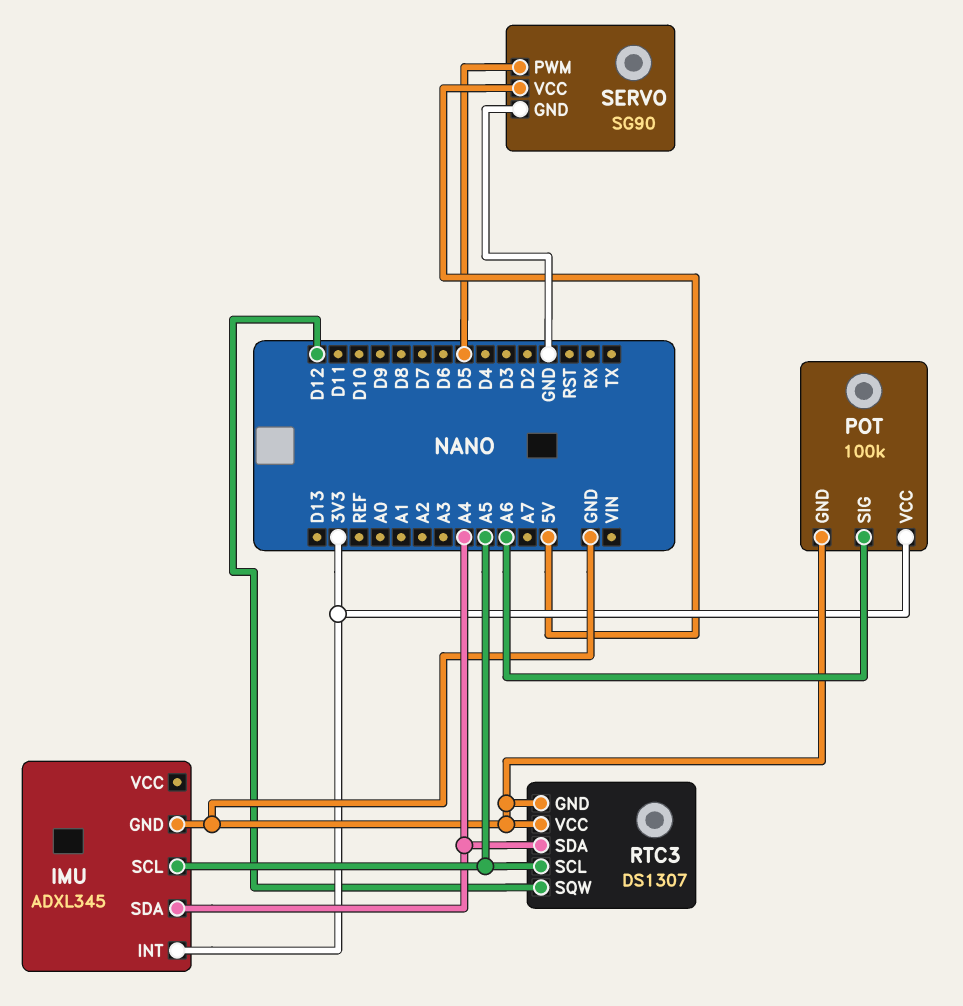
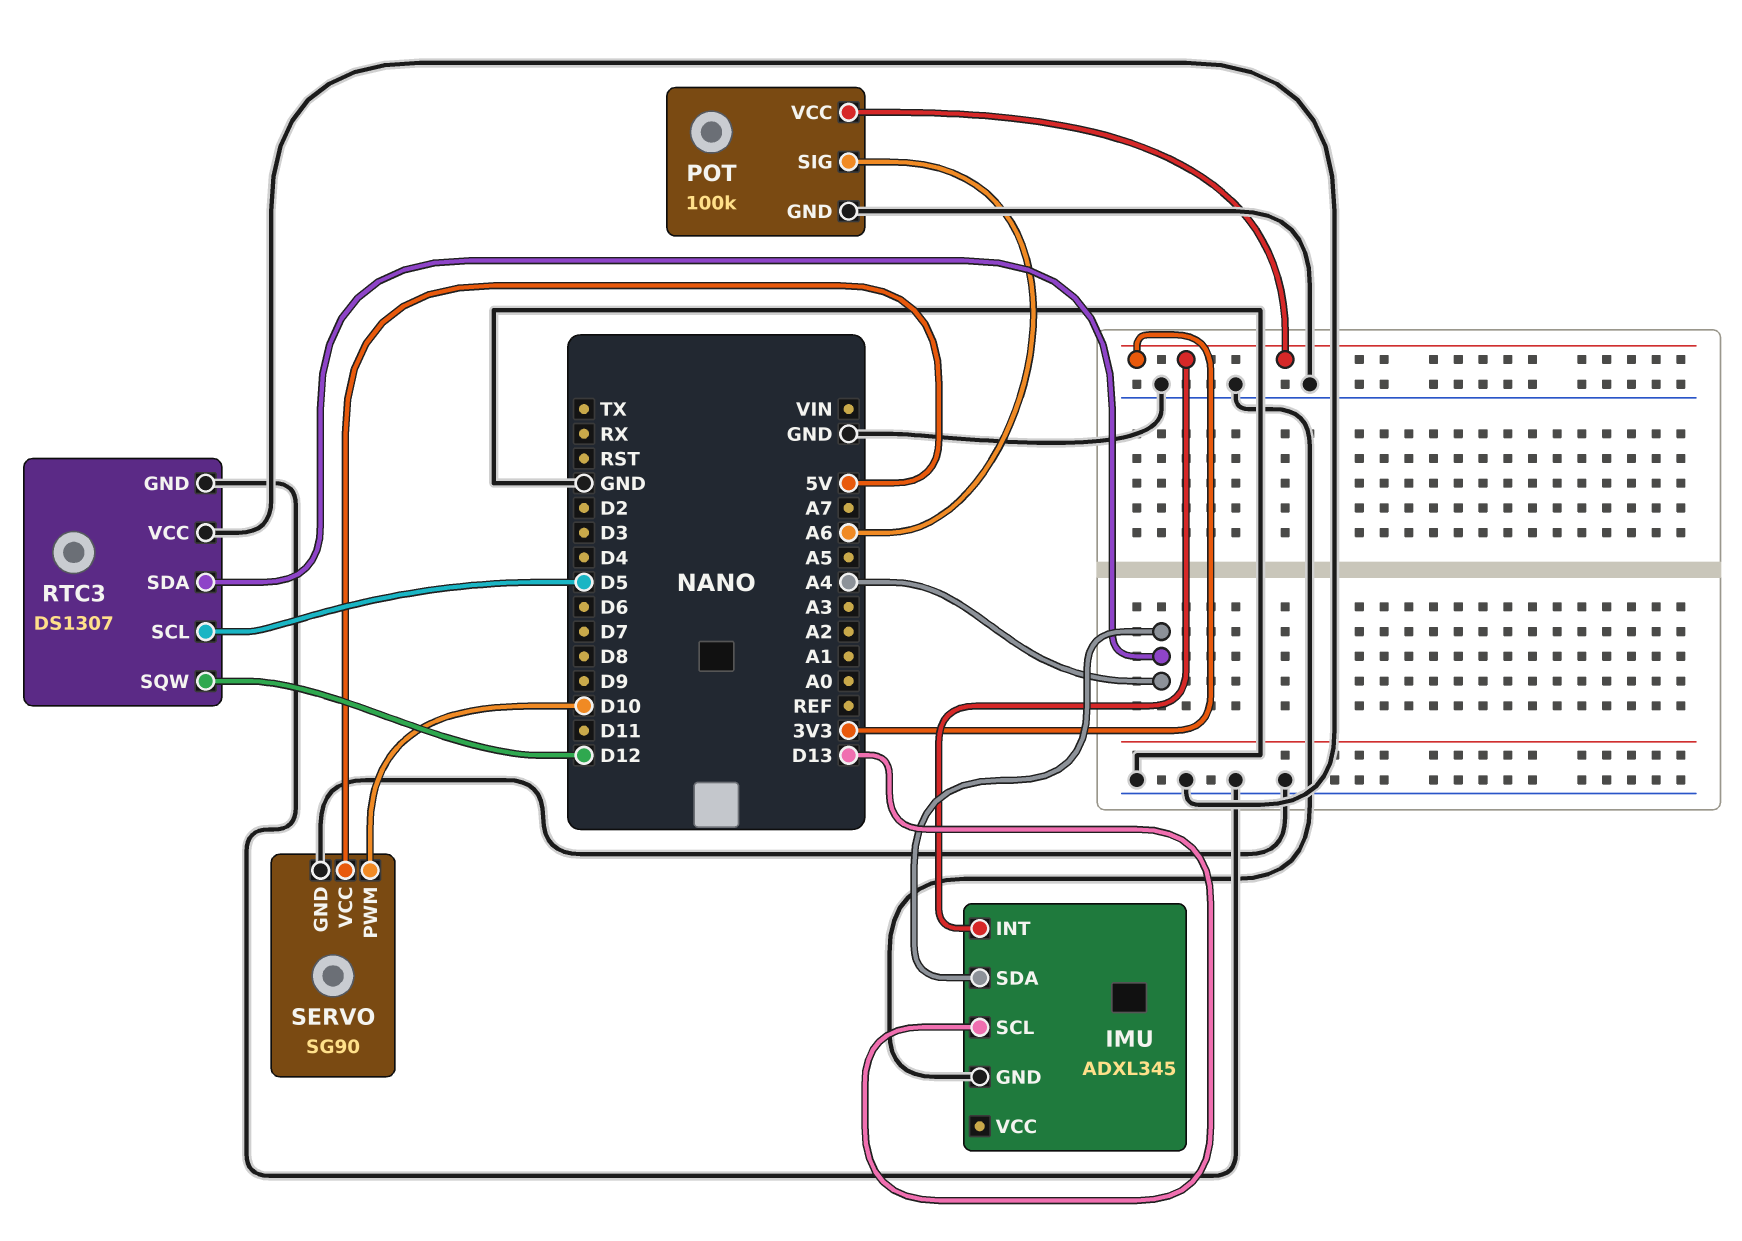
IMU pin SCL: A5 -> D13
RTC3 pin SCL: A5 -> D5
SERVO pin PWM: D5 -> D10

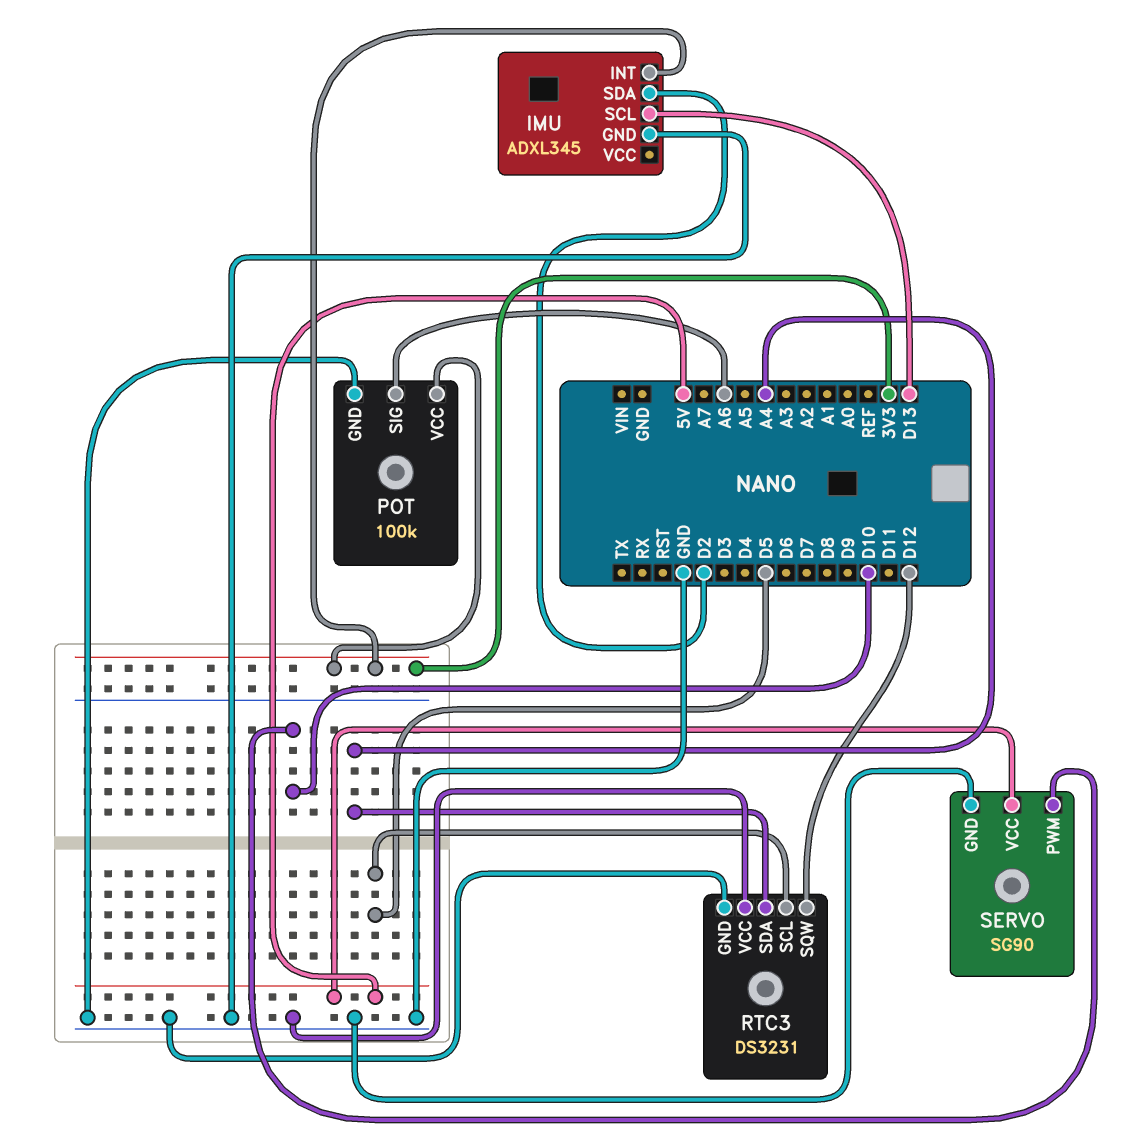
IMU pin SDA: A4 -> D2
RTC3: DS1307 -> DS3231

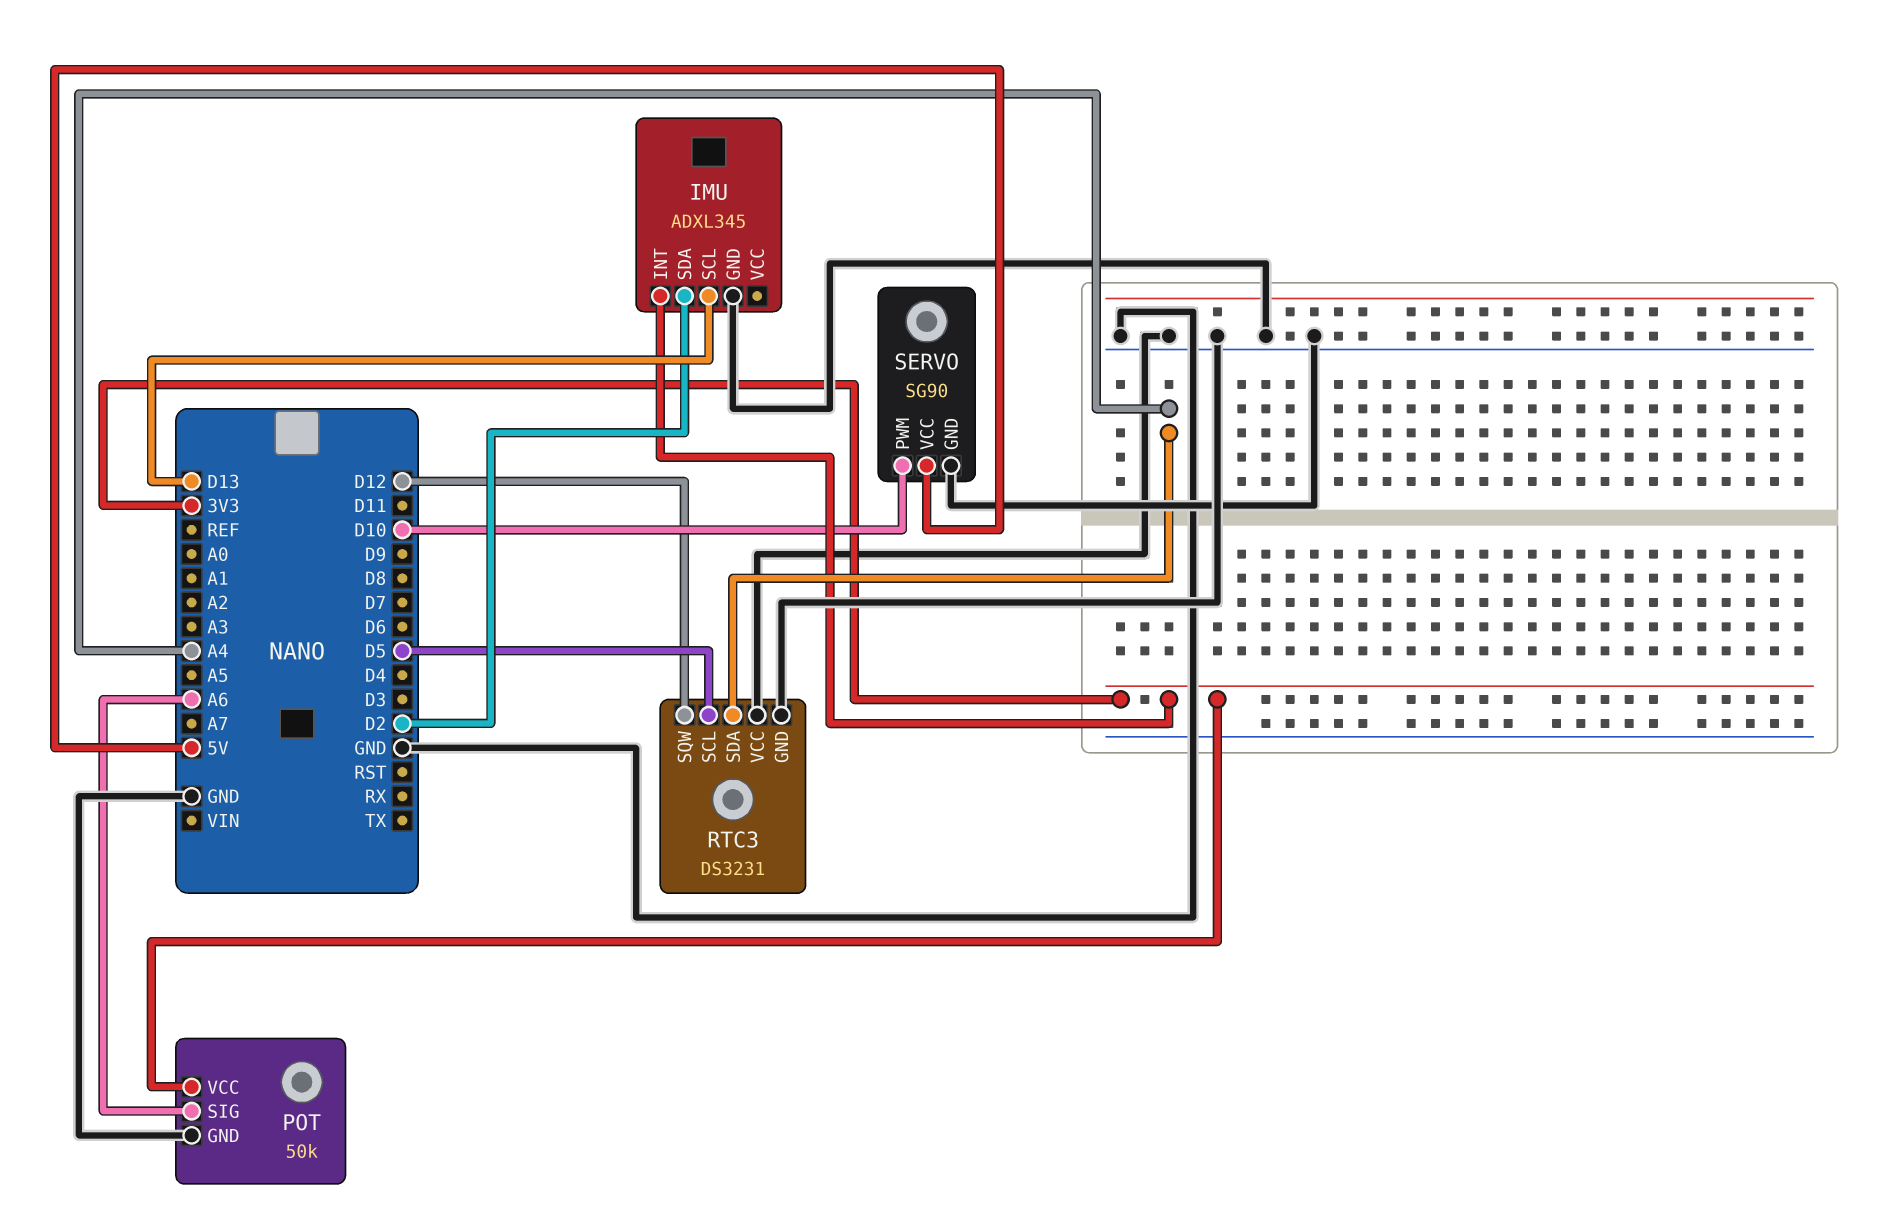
POT: 100k -> 50k

